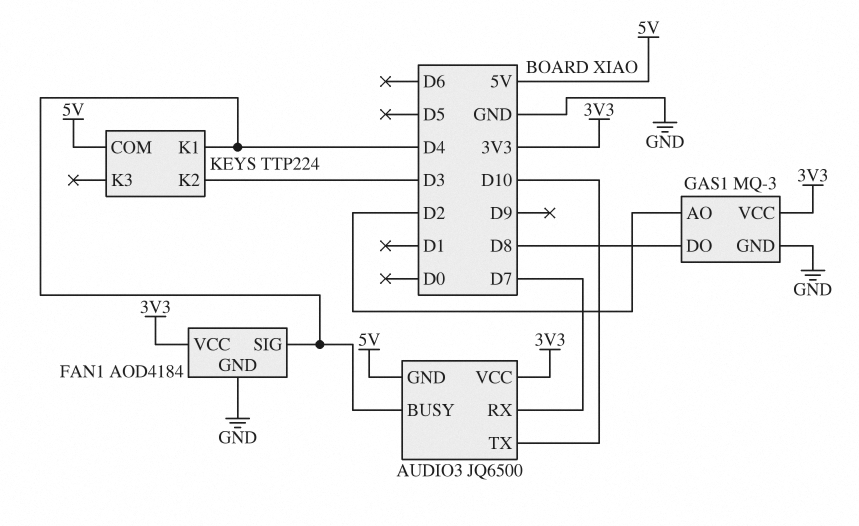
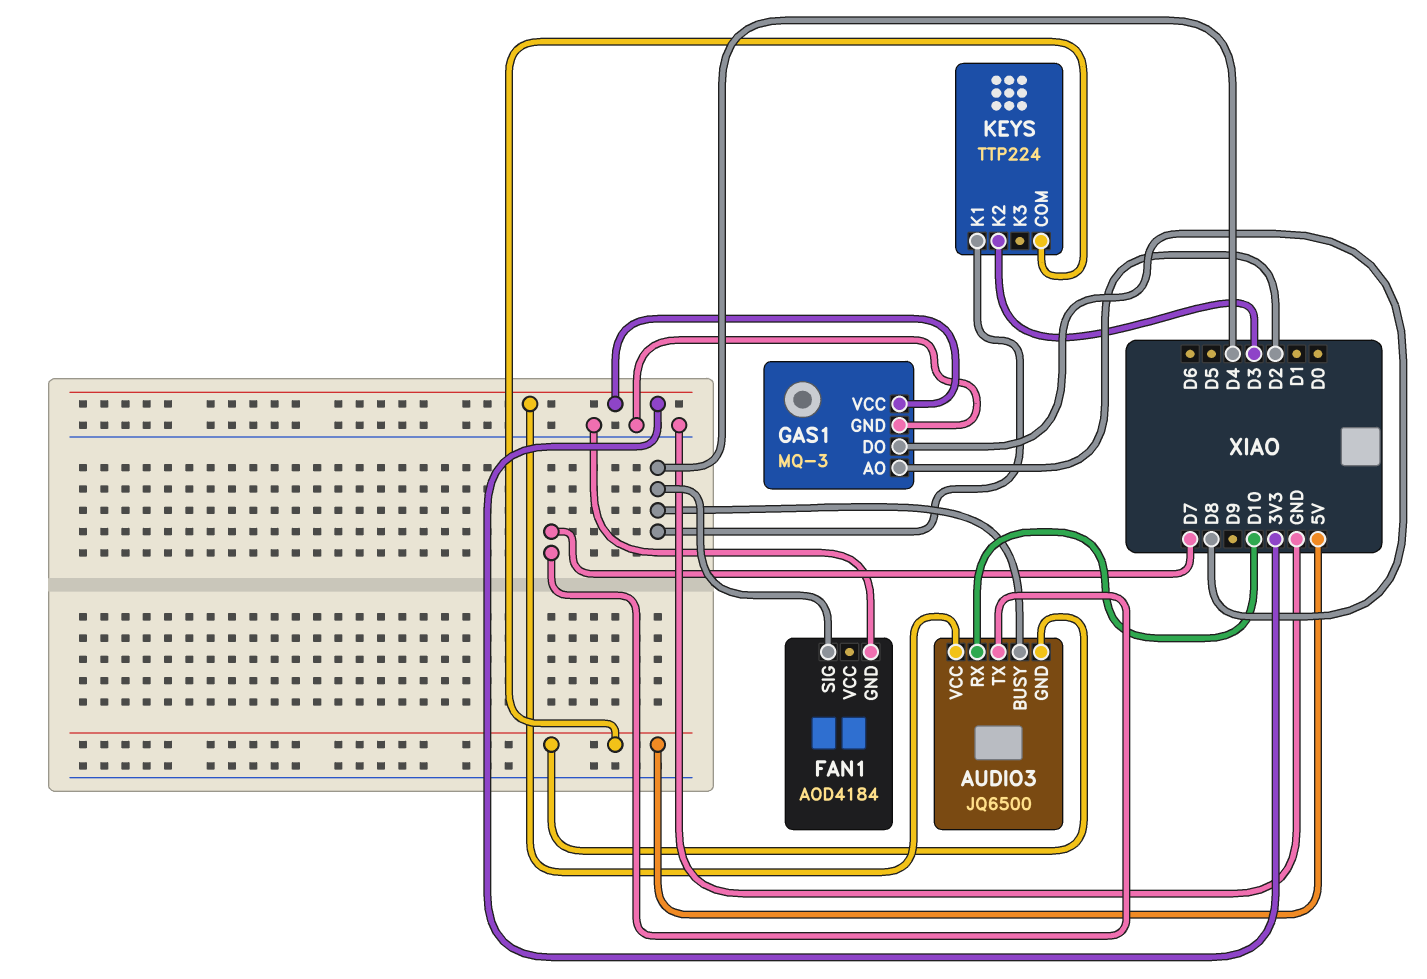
AUDIO3 pin RX: D7 -> D10
AUDIO3 pin TX: D10 -> D7
FAN1 pin VCC: 3V3 -> none

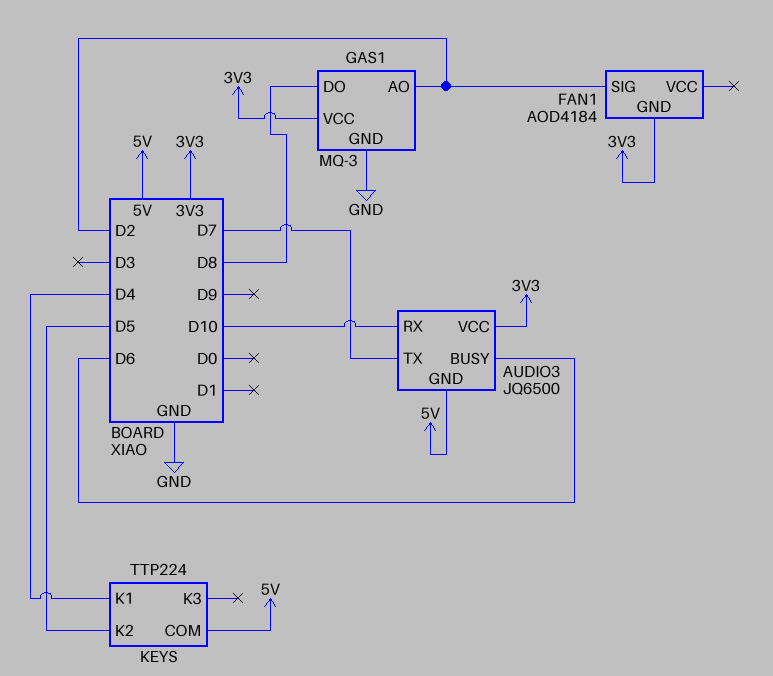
AUDIO3 pin BUSY: D4 -> D6
FAN1 pin GND: GND -> 3V3
FAN1 pin SIG: D4 -> D2
KEYS pin K2: D3 -> D5

